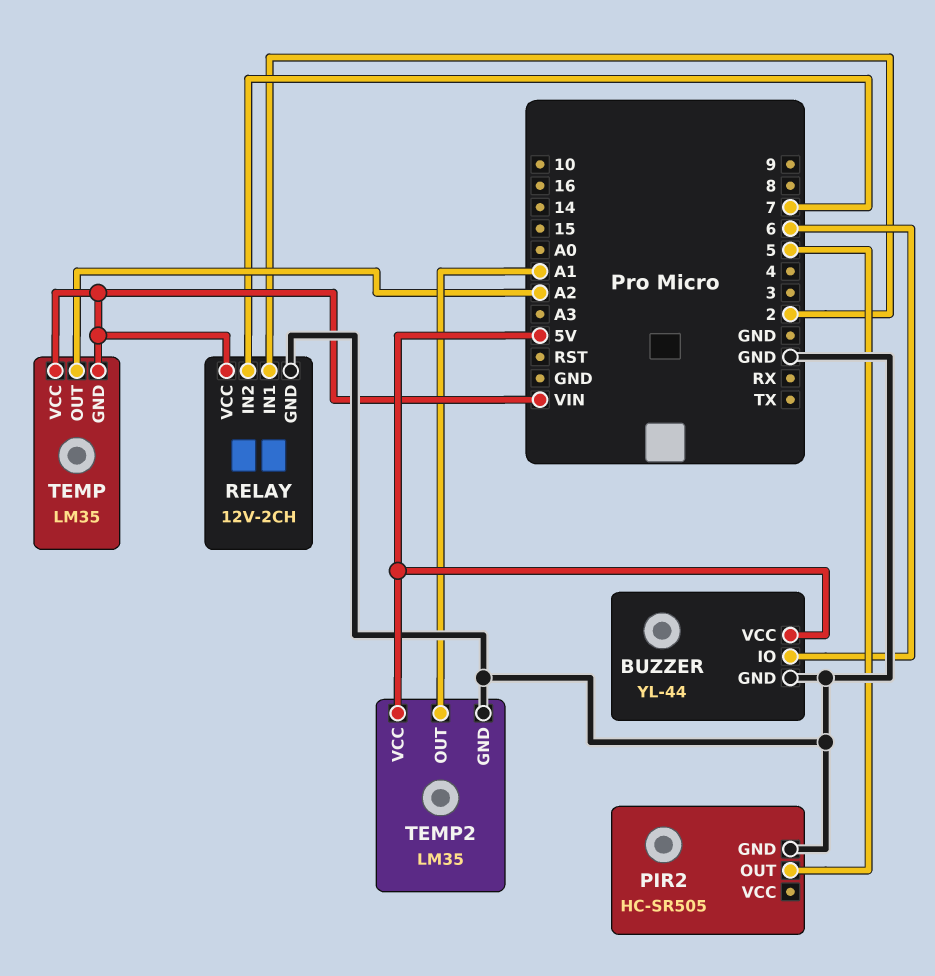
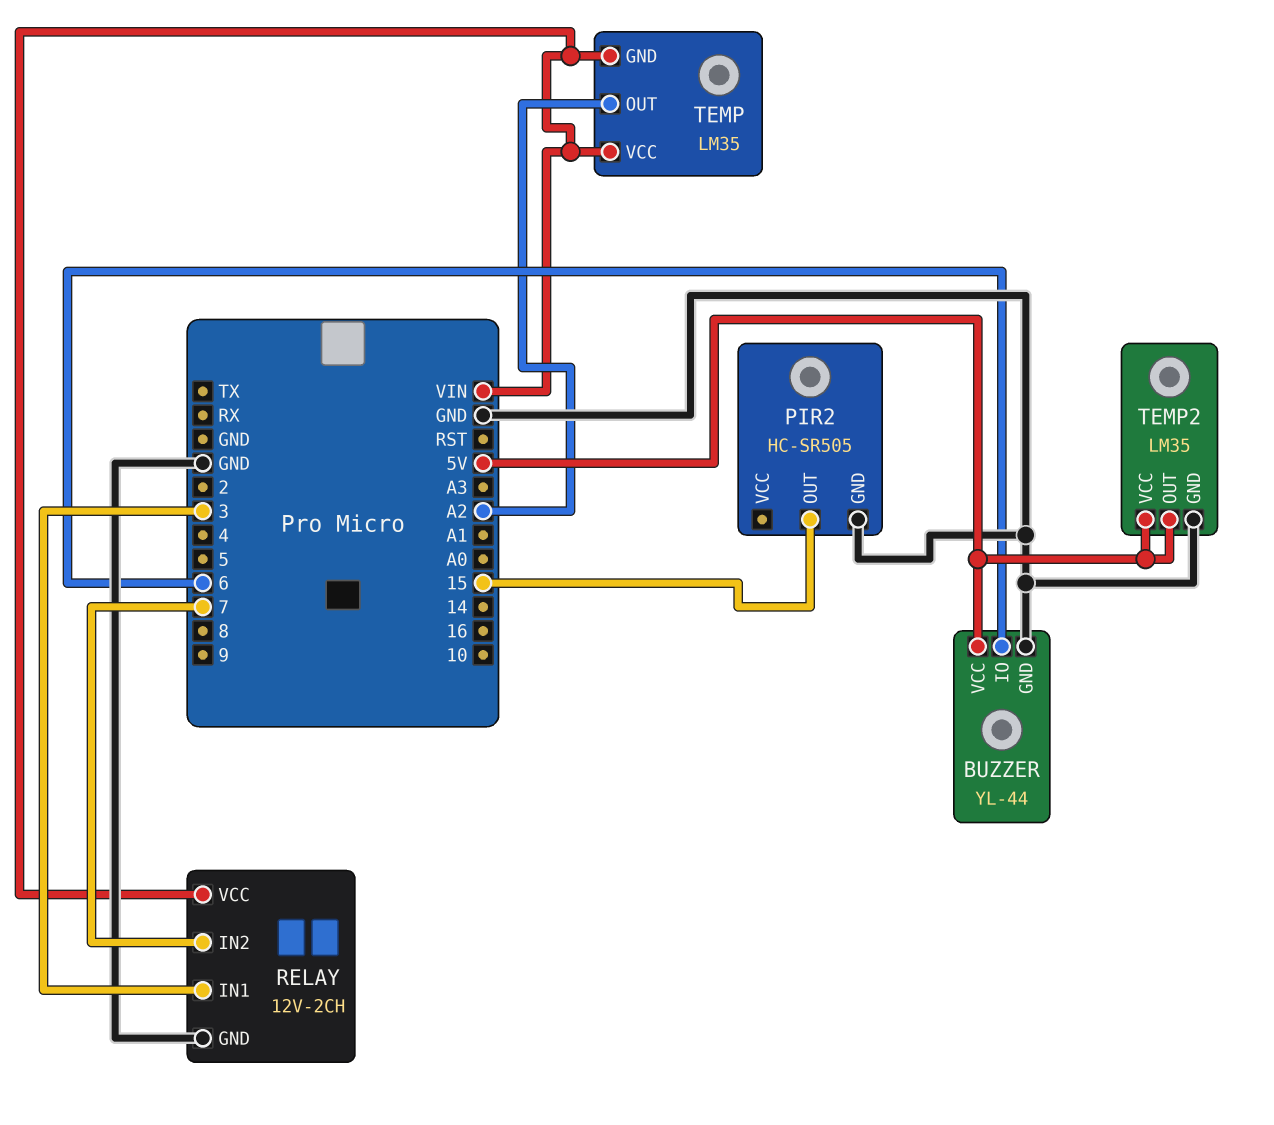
PIR2 pin OUT: 5 -> 15
RELAY pin IN1: 2 -> 3
TEMP2 pin OUT: A1 -> 5V

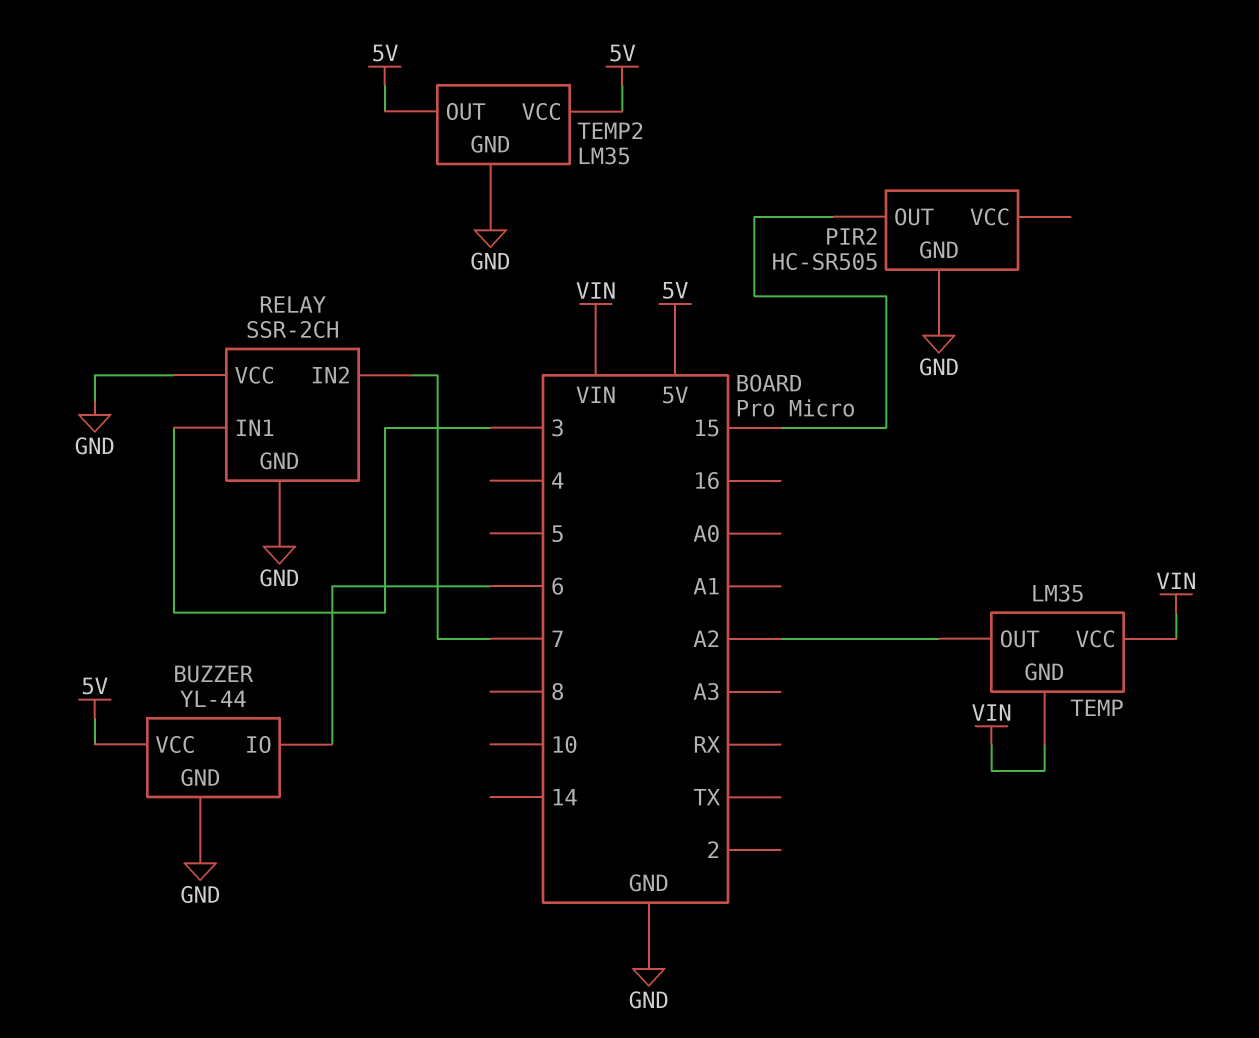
RELAY: 12V-2CH -> SSR-2CH
RELAY pin VCC: VIN -> GND

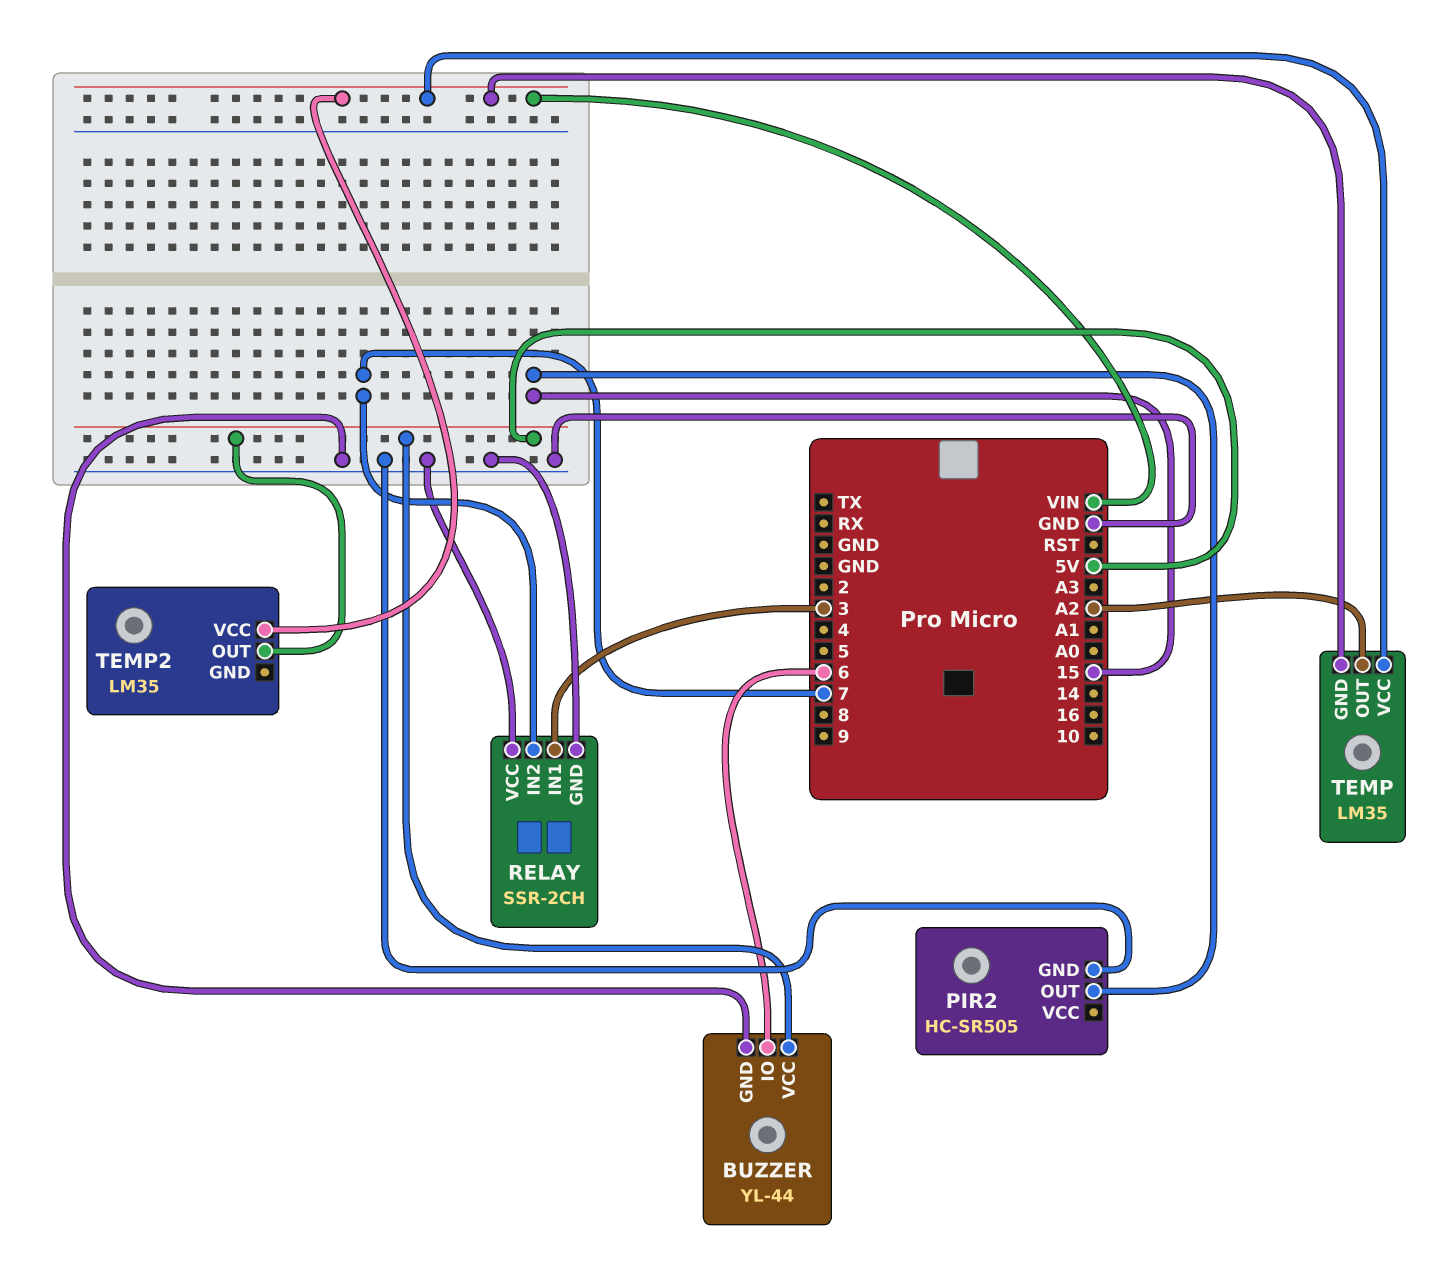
TEMP2 pin GND: GND -> none
TEMP2 pin VCC: 5V -> VIN

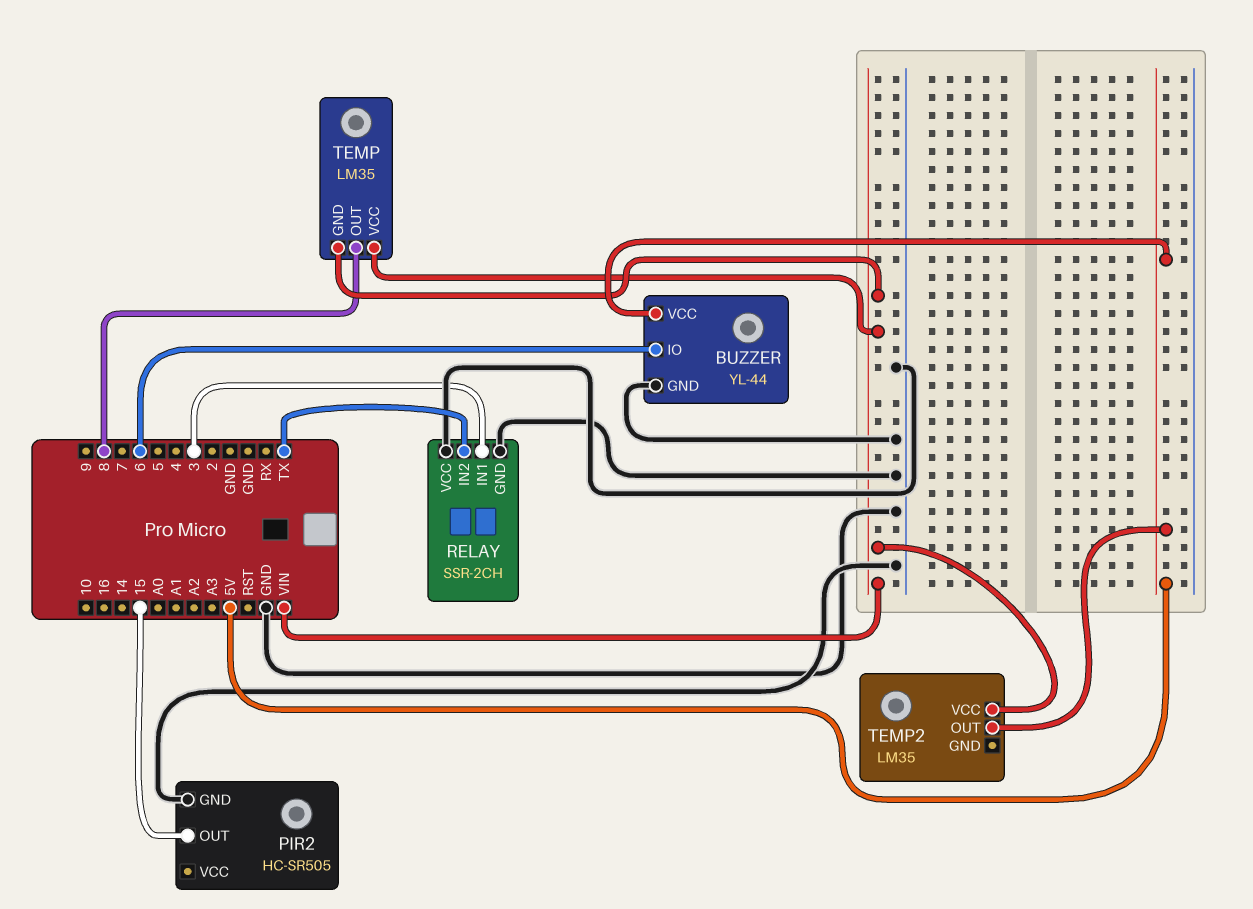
RELAY pin IN2: 7 -> TX
TEMP pin OUT: A2 -> 8

